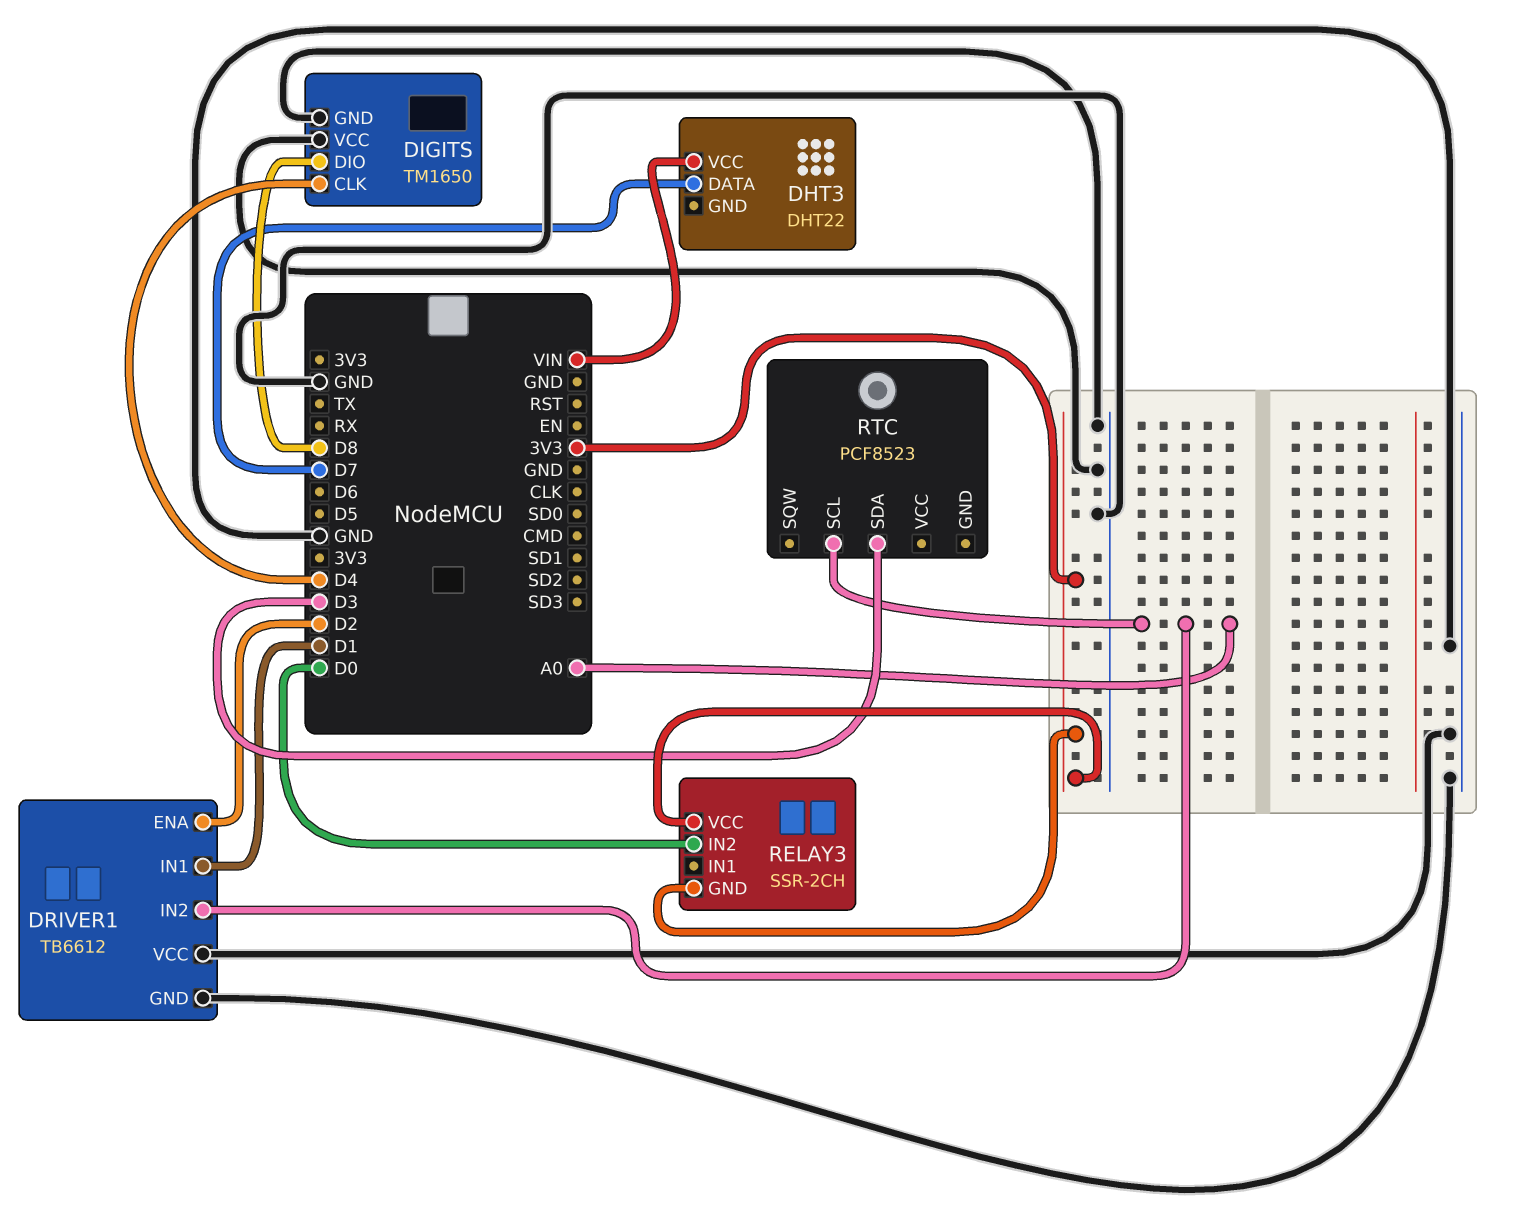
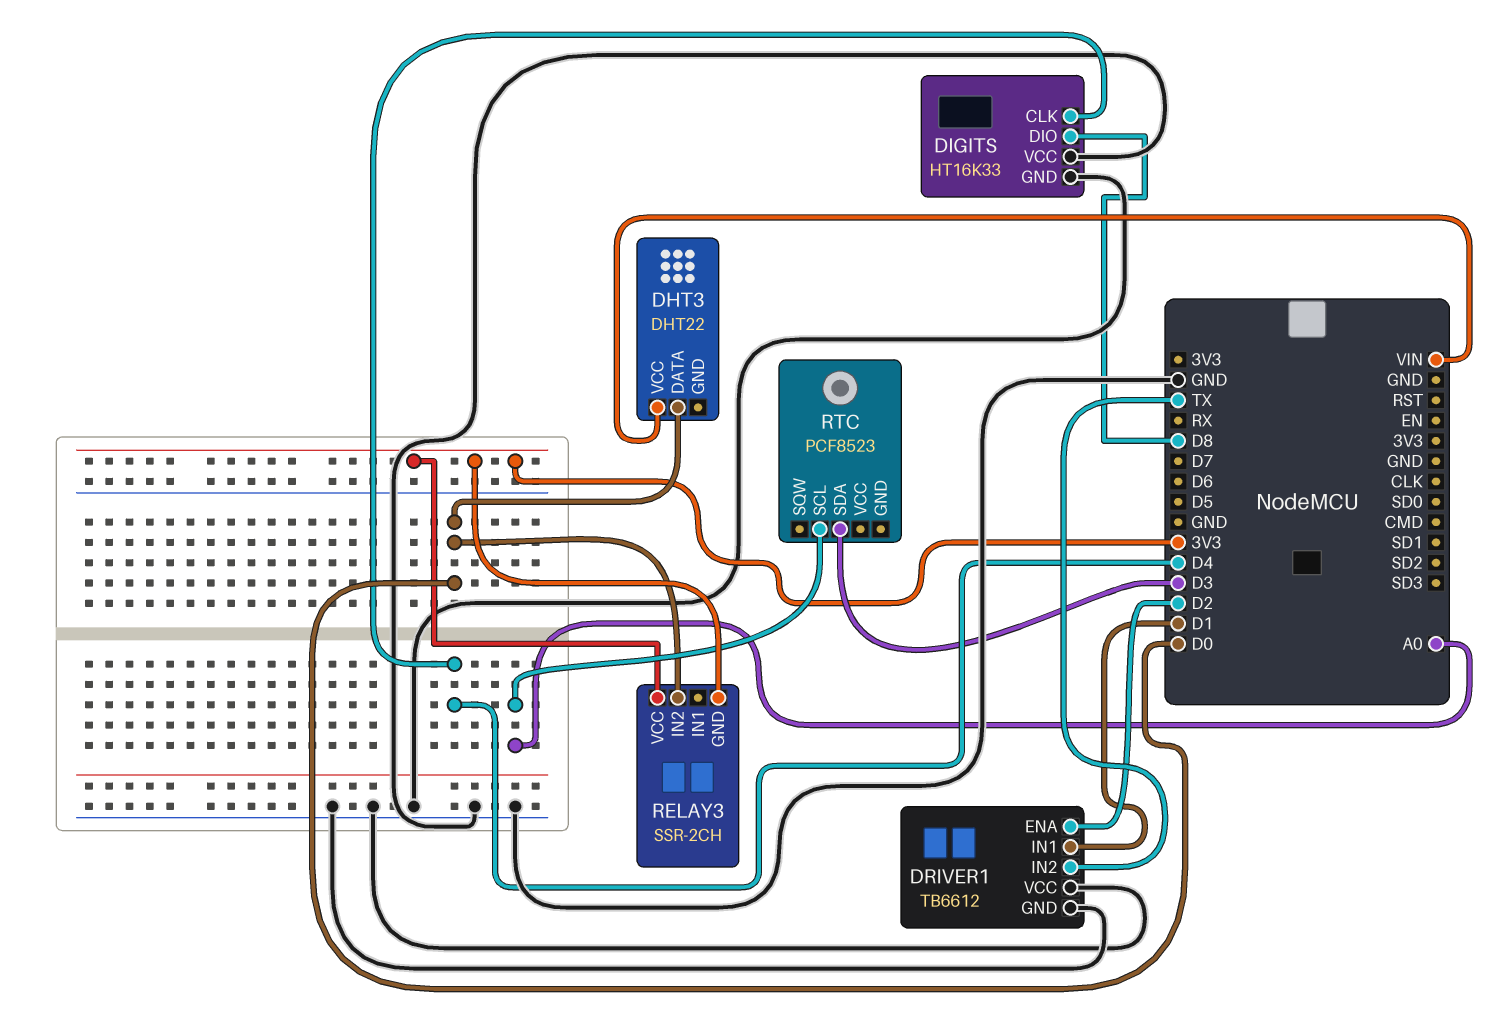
DHT3 pin DATA: D7 -> D0
DIGITS: TM1650 -> HT16K33
DRIVER1 pin IN2: A0 -> TX

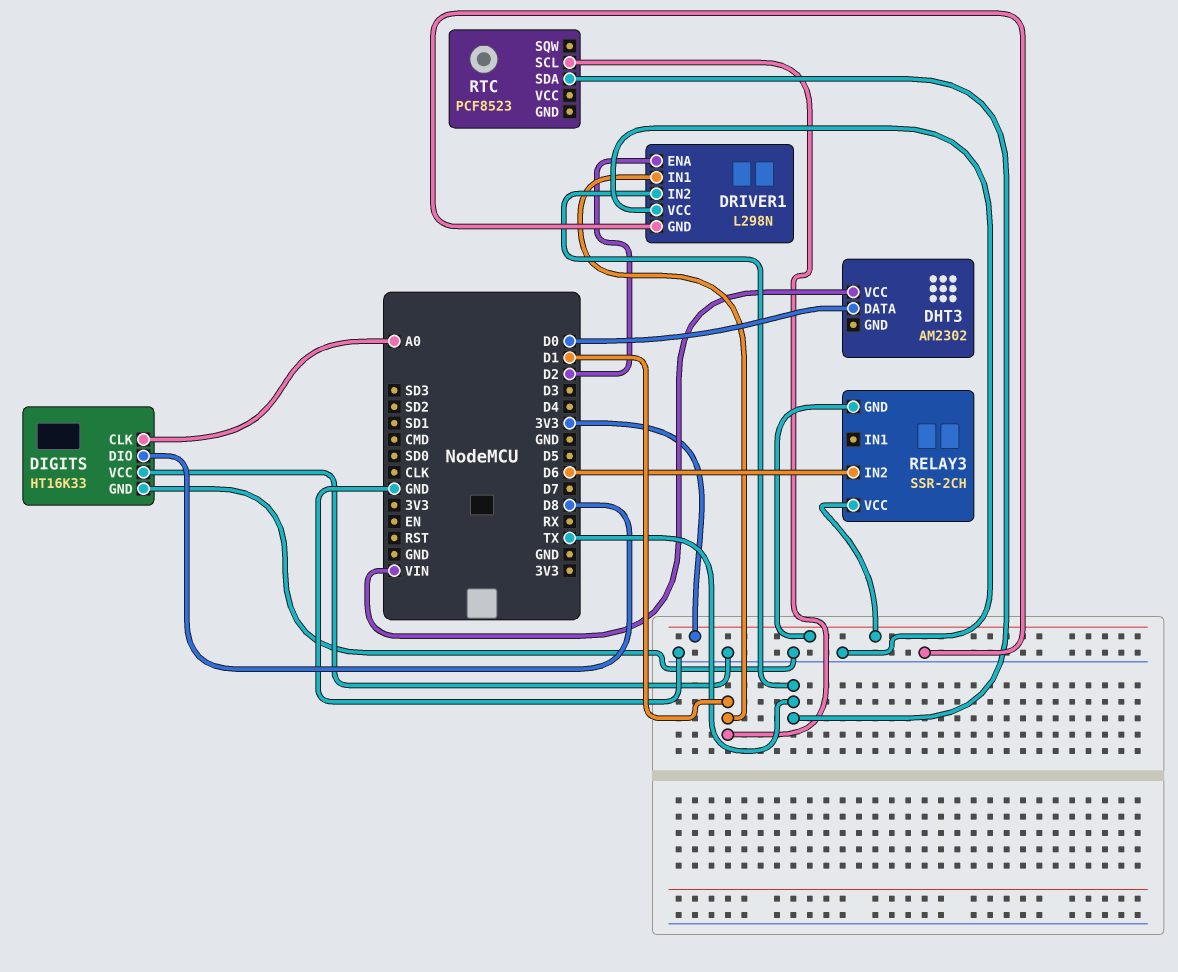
DHT3: DHT22 -> AM2302
DIGITS pin CLK: D4 -> A0
DRIVER1: TB6612 -> L298N
RELAY3 pin IN2: D0 -> D6
RTC pin SCL: A0 -> D1
RTC pin SDA: D3 -> TX

